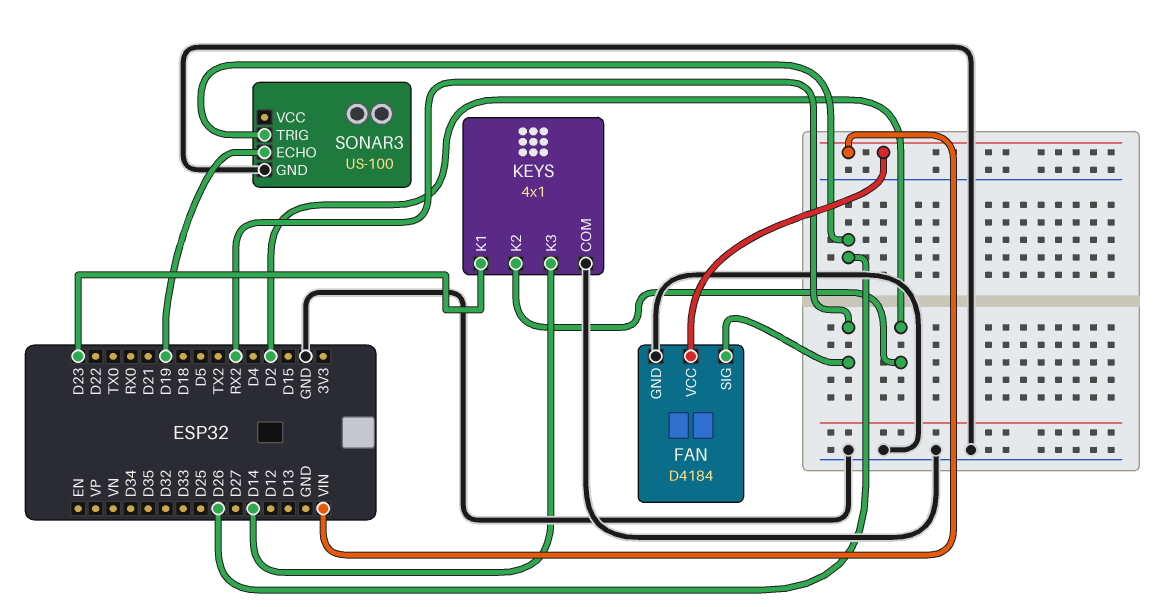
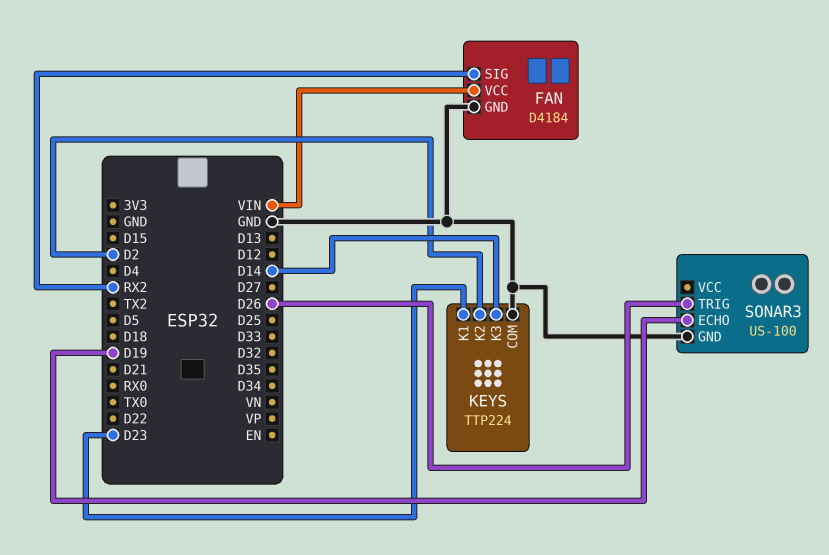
KEYS: 4x1 -> TTP224

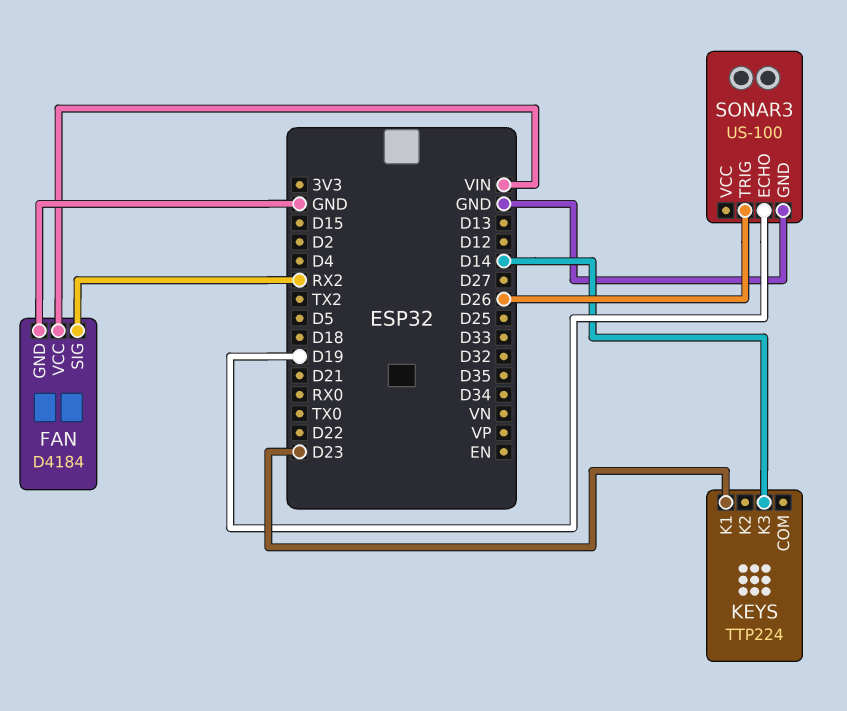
KEYS pin COM: GND -> none
KEYS pin K2: D2 -> none

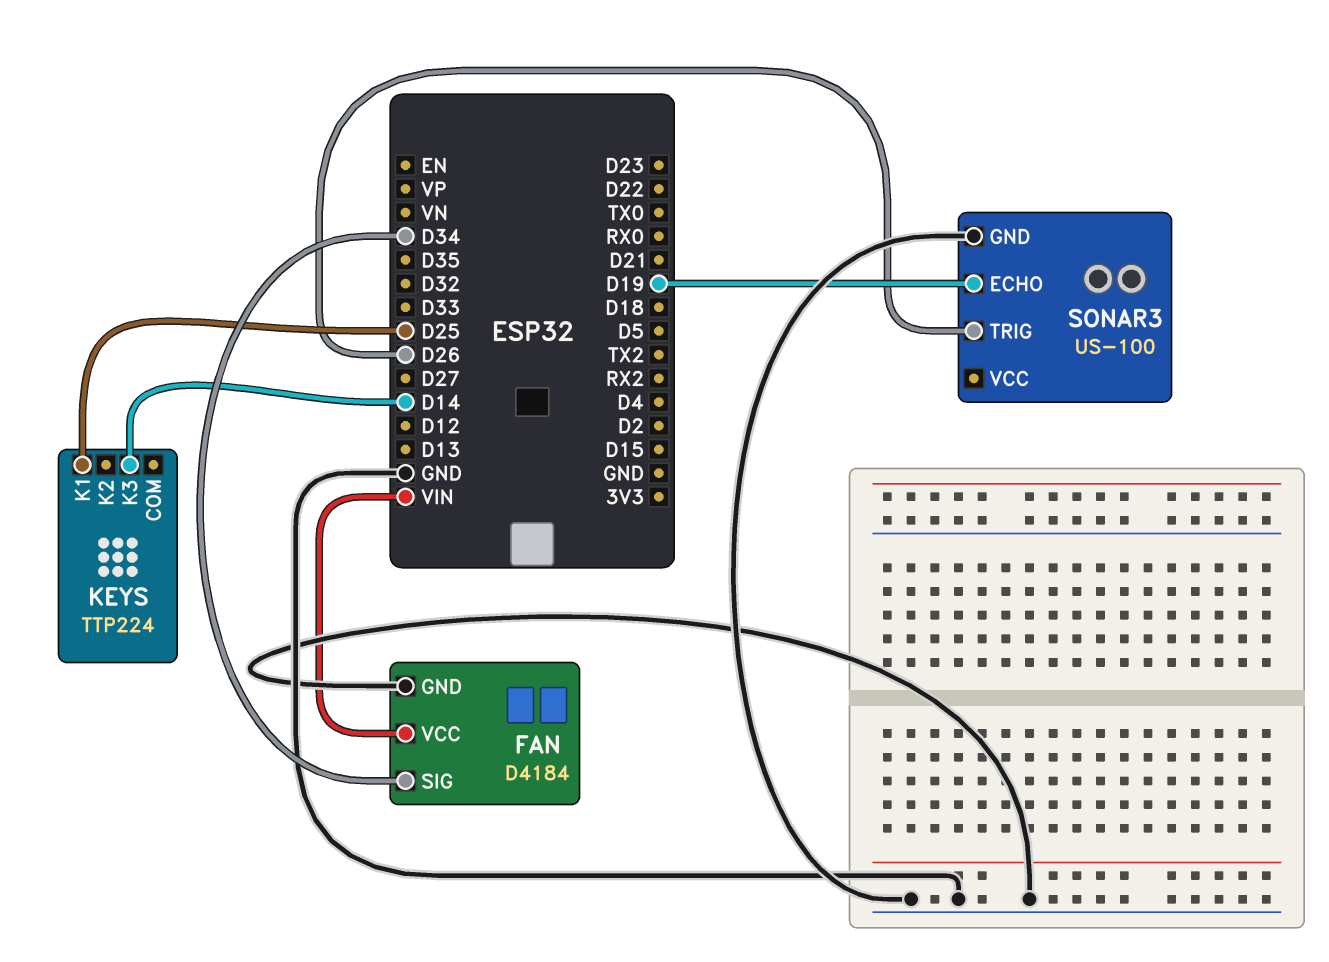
FAN pin SIG: RX2 -> D34
KEYS pin K1: D23 -> D25

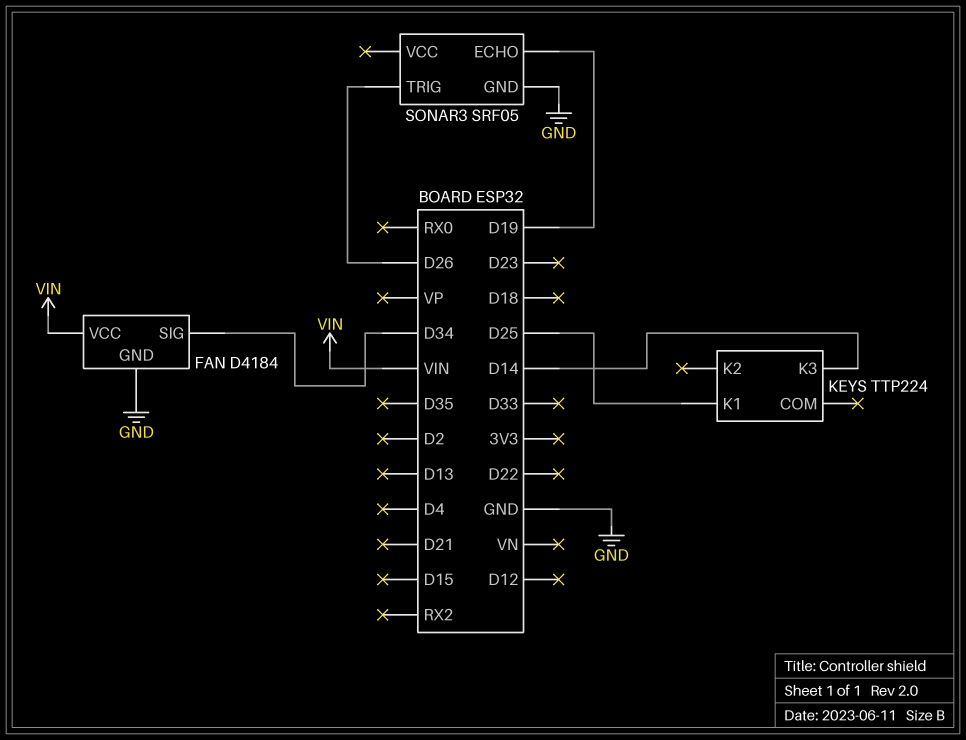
SONAR3: US-100 -> SRF05

